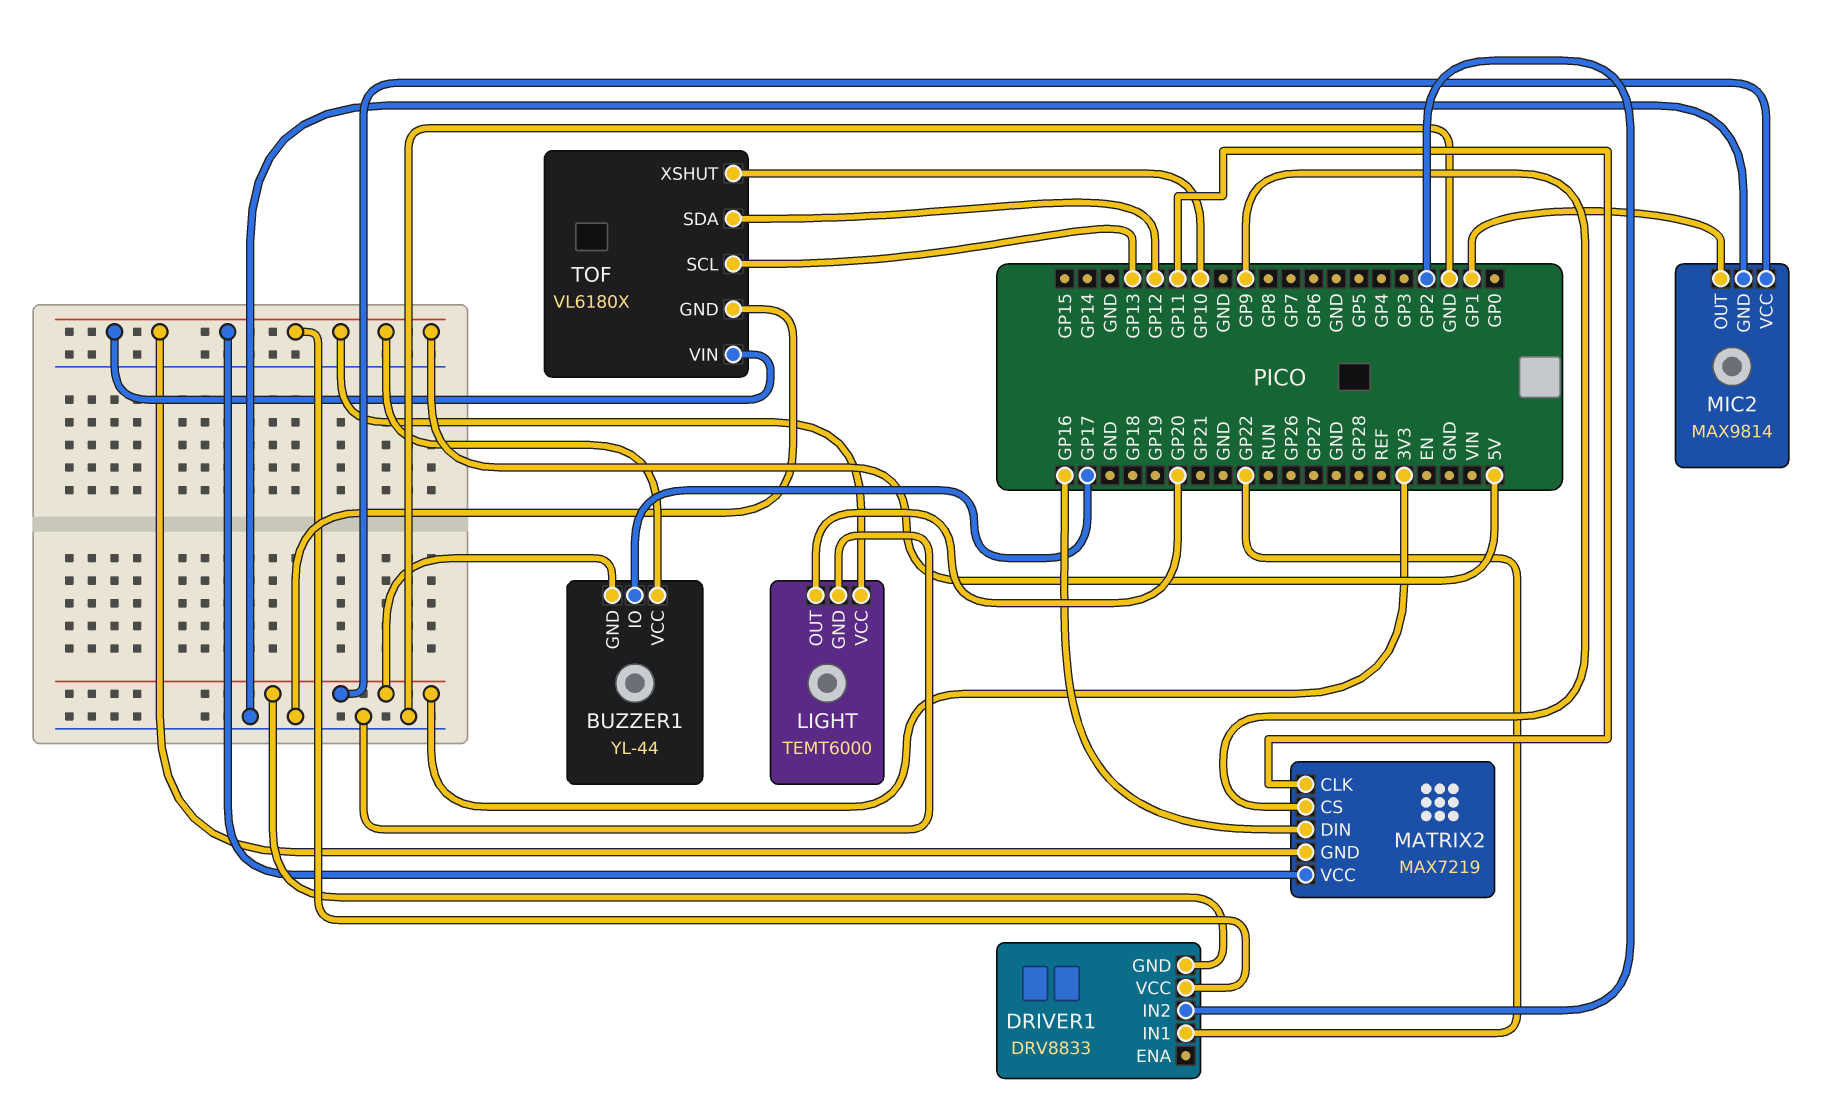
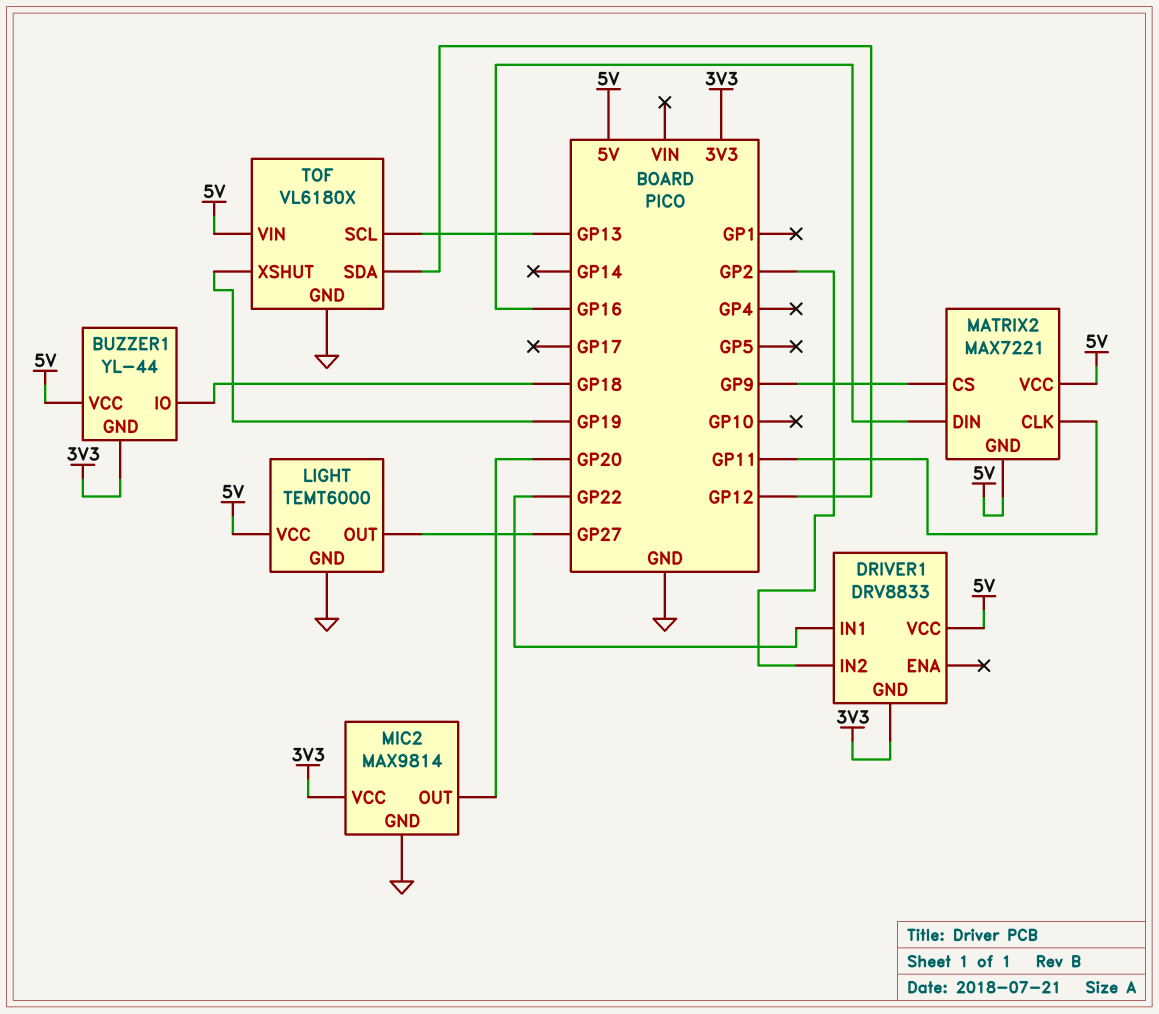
BUZZER1 pin IO: GP17 -> GP18
LIGHT pin OUT: GP20 -> GP27
MATRIX2: MAX7219 -> MAX7221
MIC2 pin OUT: GP1 -> GP20
TOF pin XSHUT: GP10 -> GP19

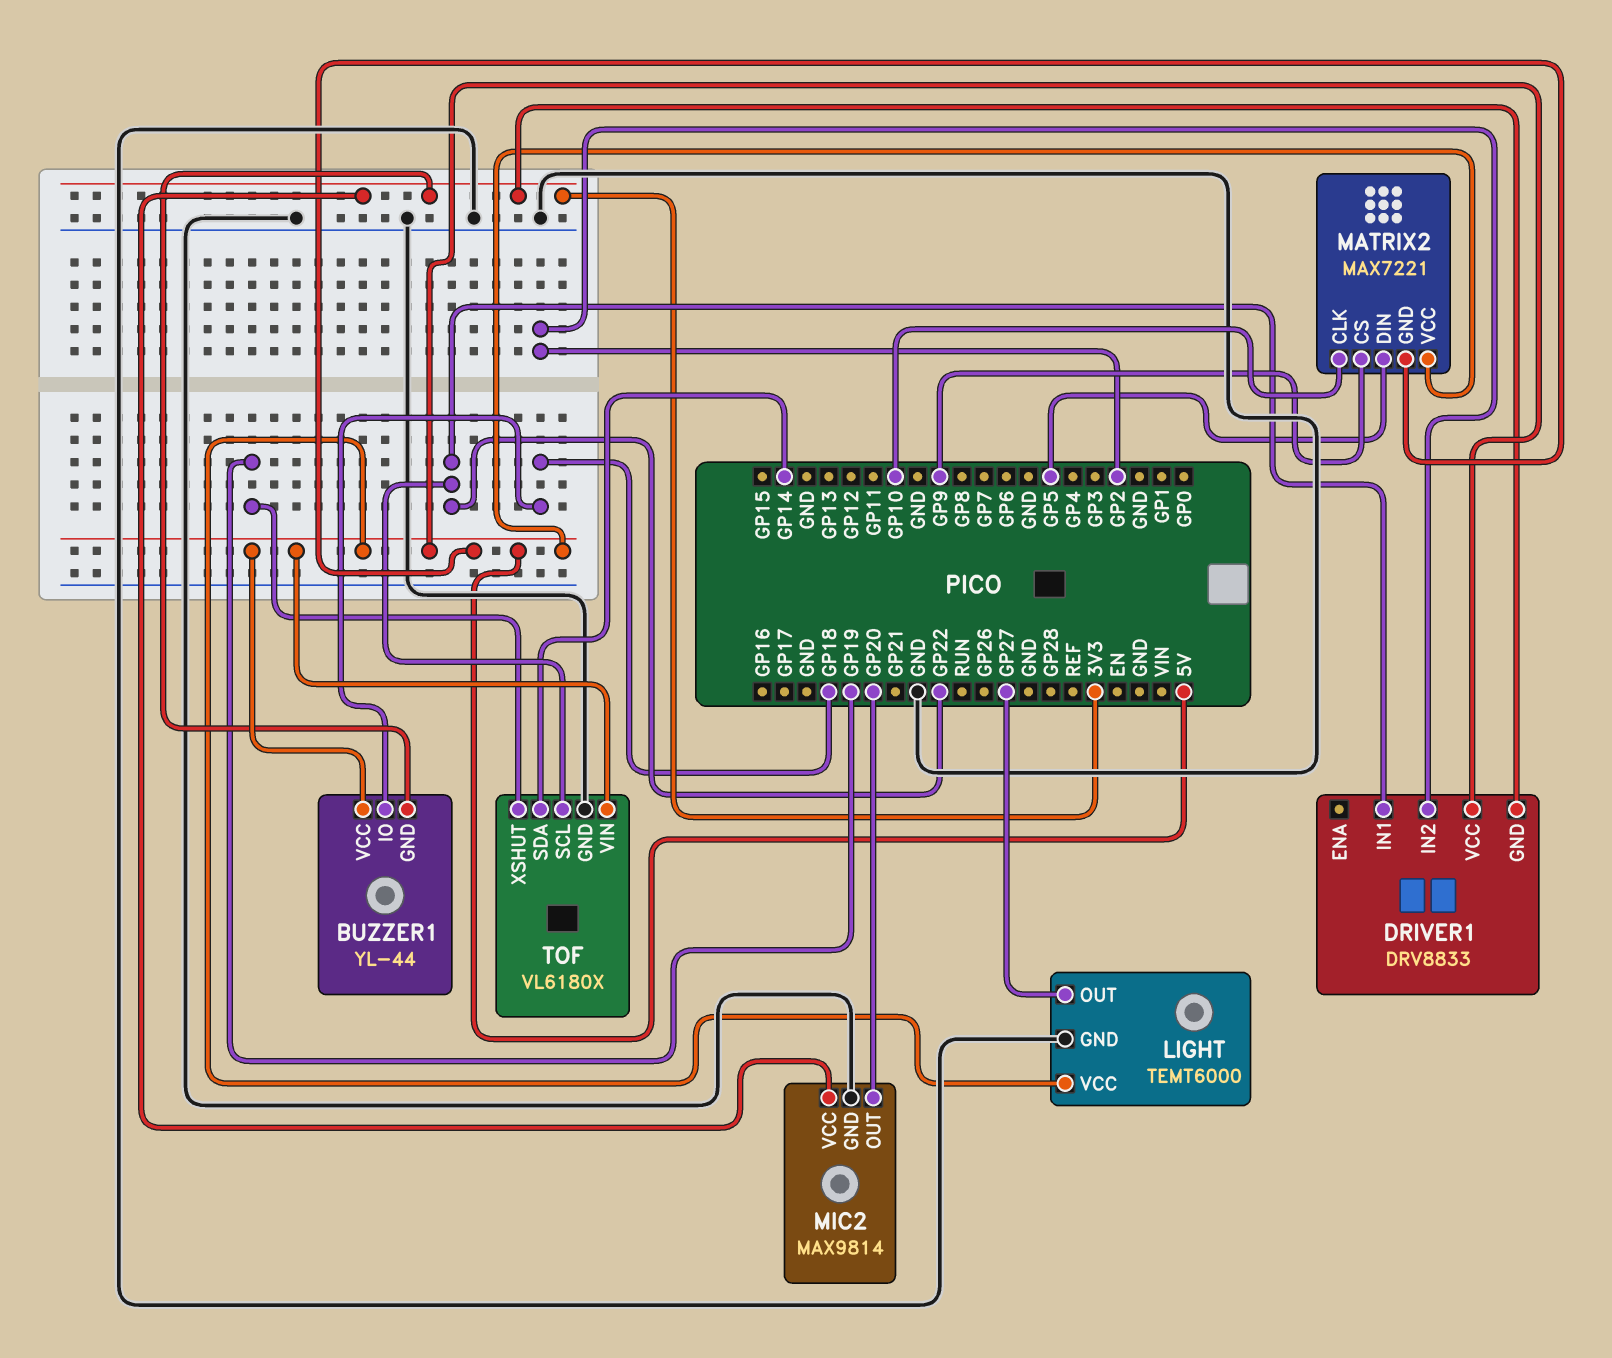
MATRIX2 pin CLK: GP11 -> GP10
MATRIX2 pin DIN: GP16 -> GP5
TOF pin SCL: GP13 -> GP22
TOF pin SDA: GP12 -> GP14

